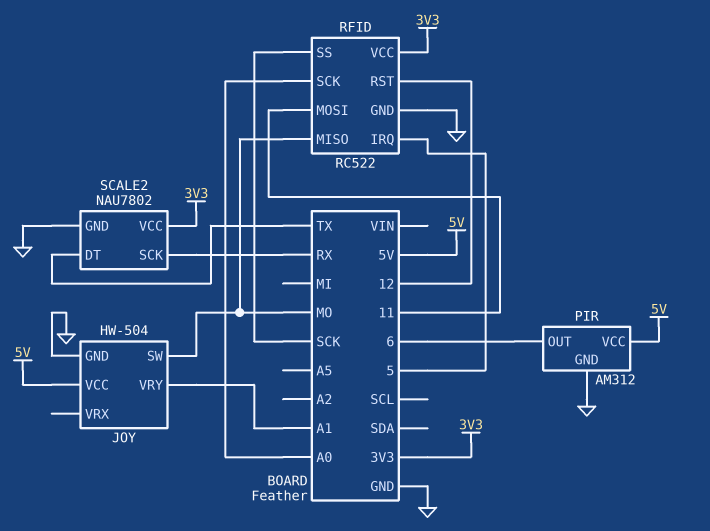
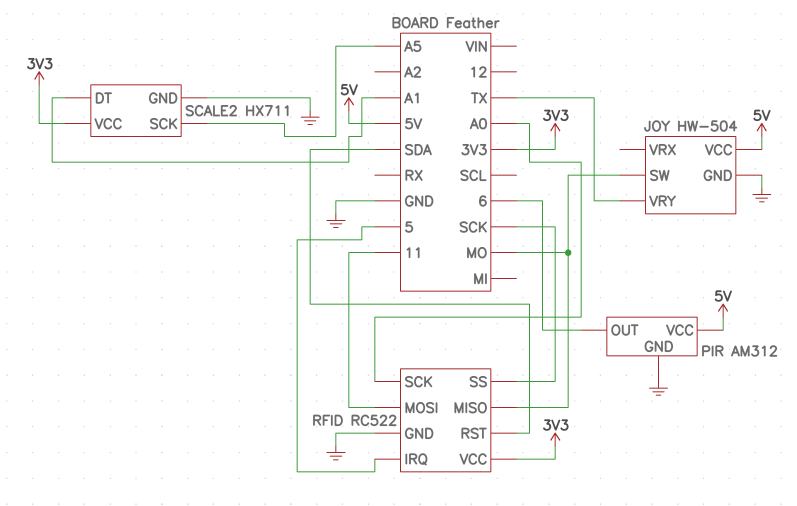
JOY pin VRY: A1 -> TX
RFID pin RST: 12 -> SDA
SCALE2: NAU7802 -> HX711
SCALE2 pin DT: TX -> A1
SCALE2 pin SCK: RX -> A5

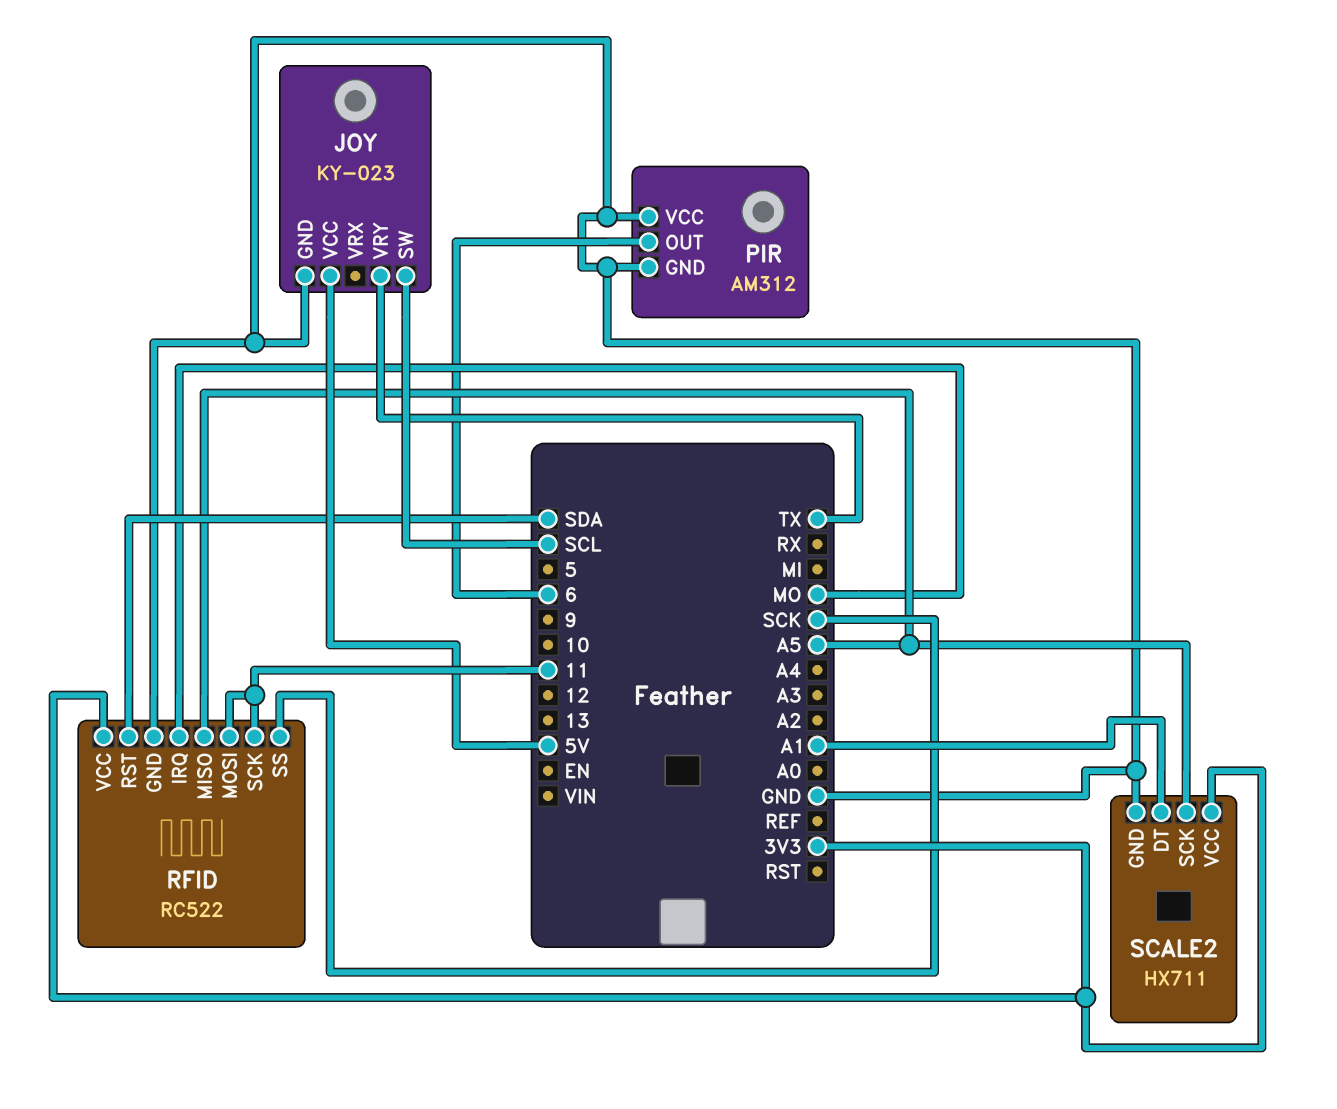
JOY: HW-504 -> KY-023
JOY pin SW: MO -> SCL
PIR pin VCC: 5V -> GND
RFID pin IRQ: 5 -> MO
RFID pin MISO: MO -> A5
RFID pin SCK: A0 -> 11

